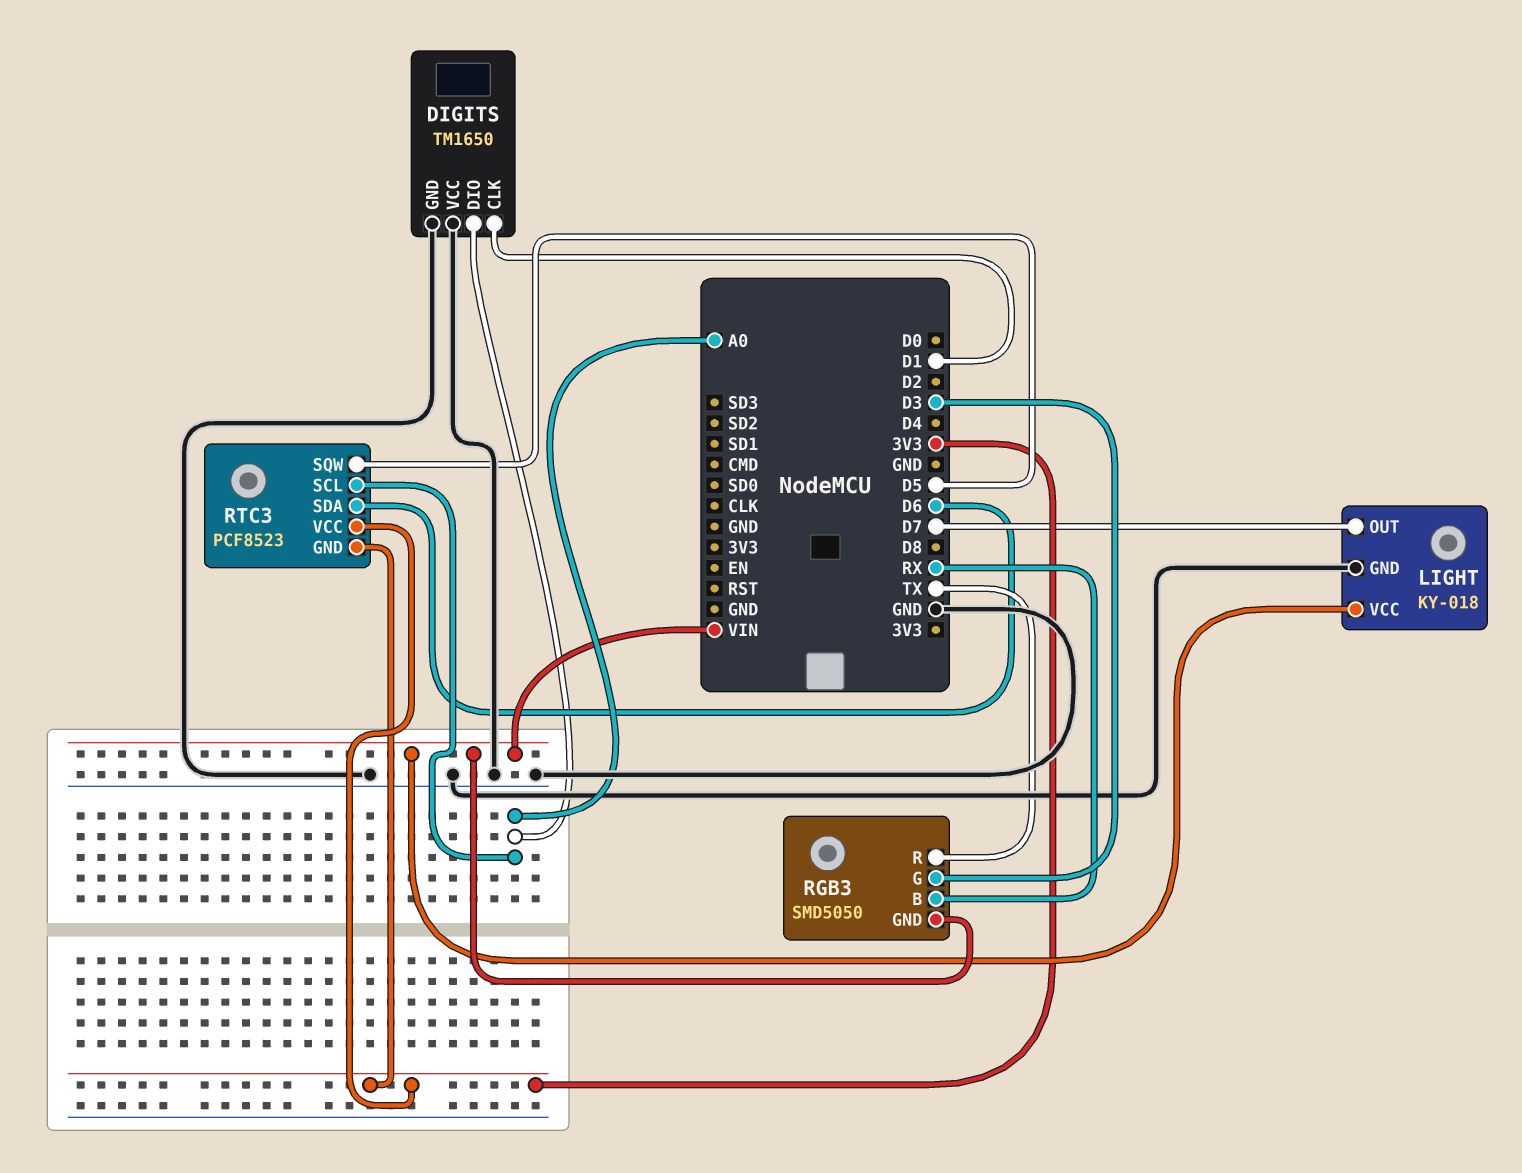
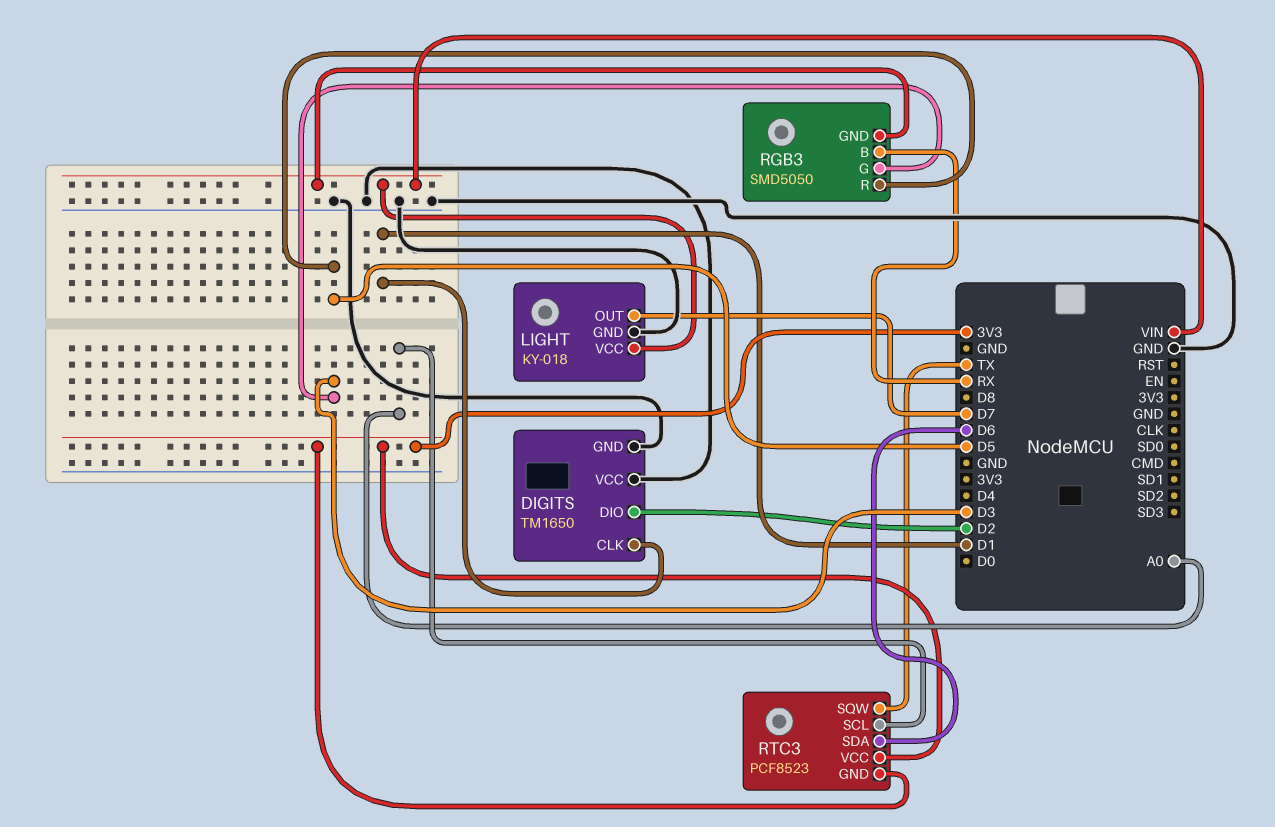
DIGITS pin DIO: A0 -> D2
RGB3 pin R: TX -> D5
RTC3 pin SQW: D5 -> TX

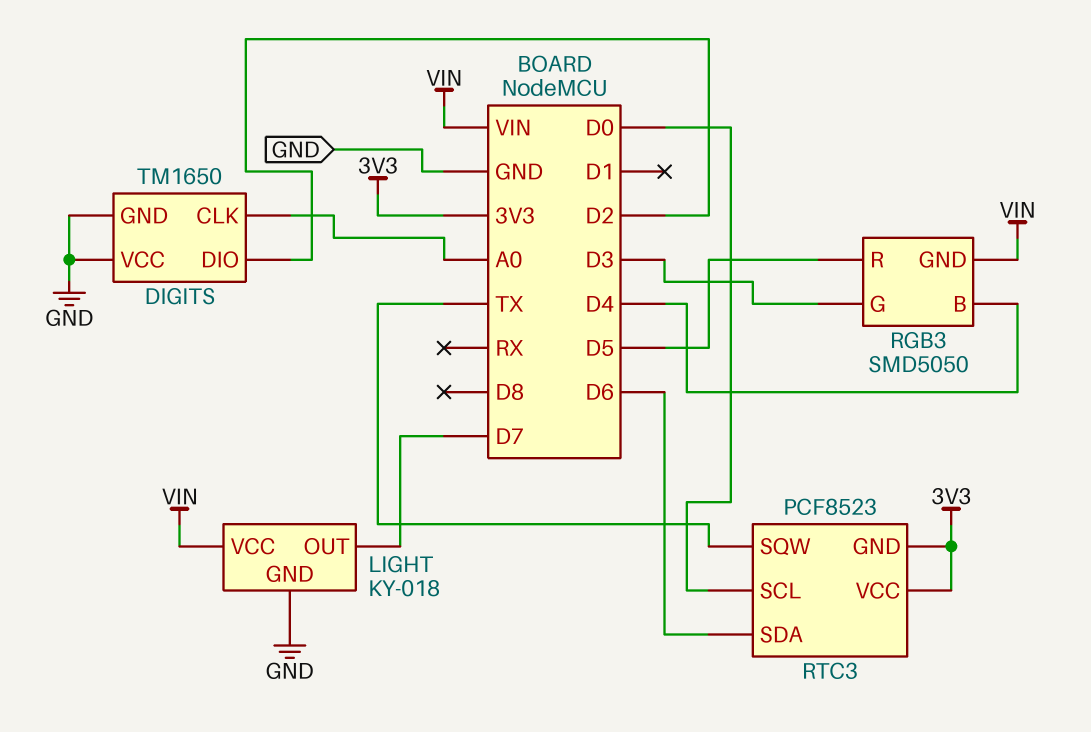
DIGITS pin CLK: D1 -> A0
RGB3 pin B: RX -> D4
RTC3 pin SCL: A0 -> D0

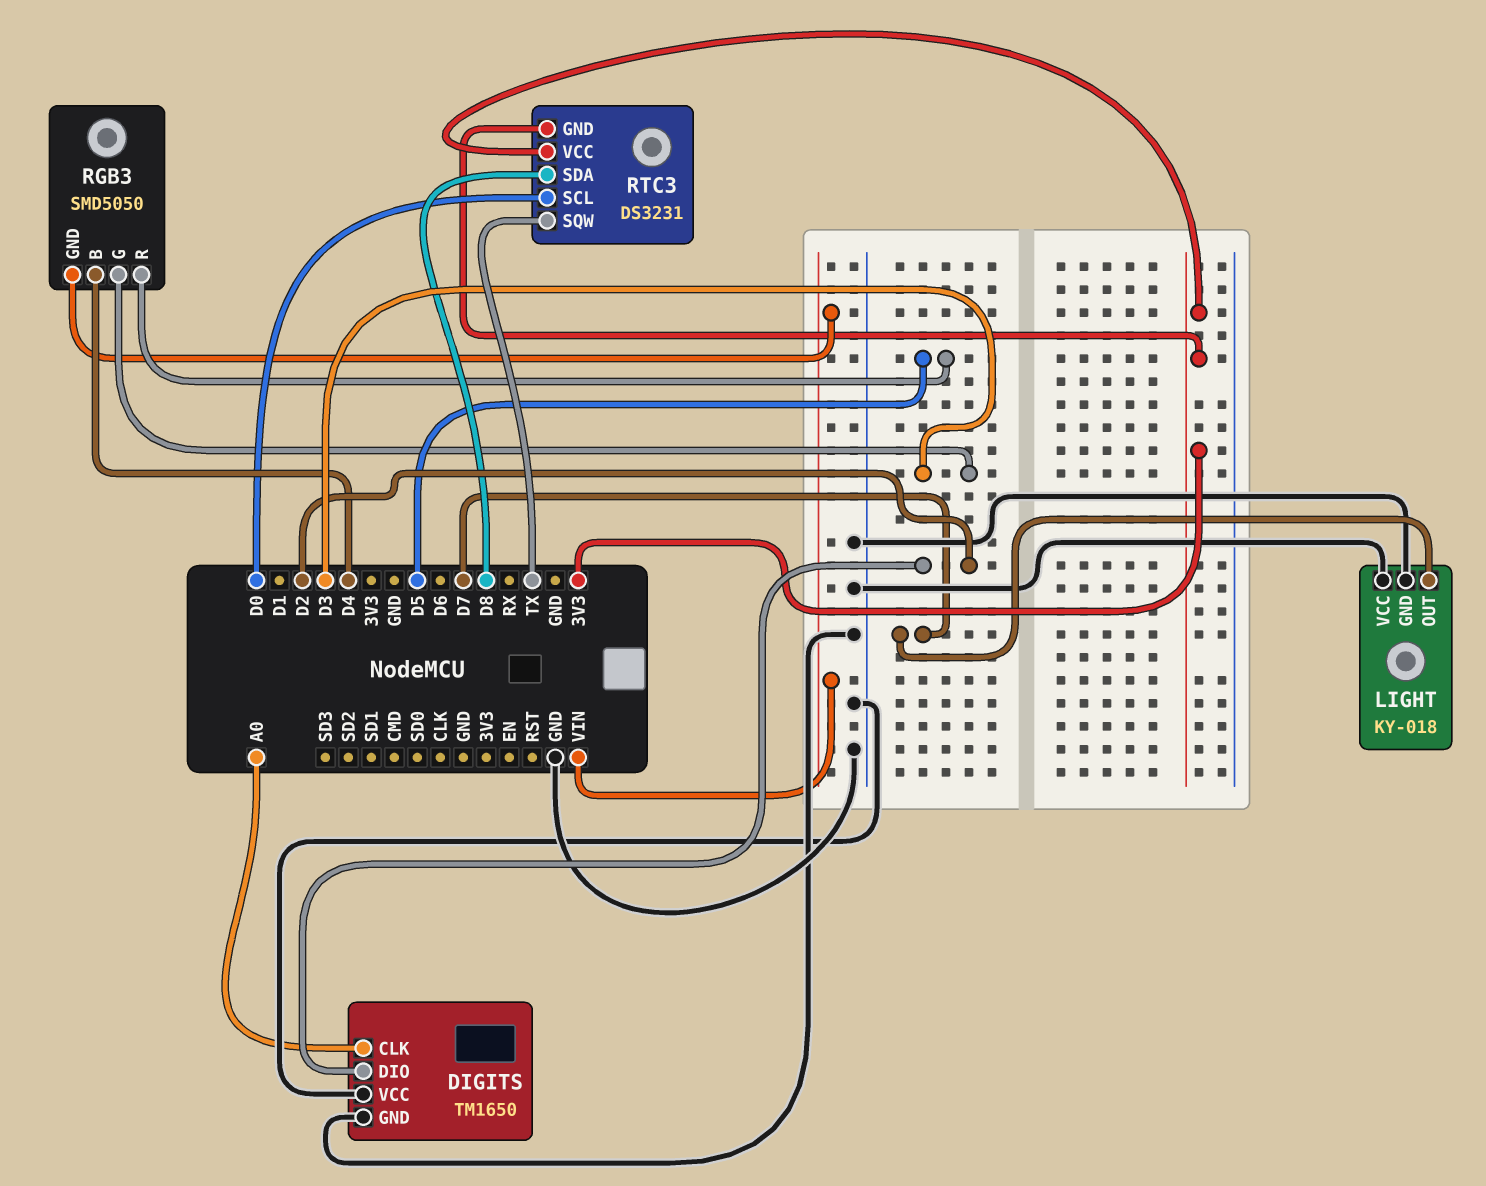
LIGHT pin VCC: VIN -> GND
RTC3: PCF8523 -> DS3231
RTC3 pin SDA: D6 -> D8

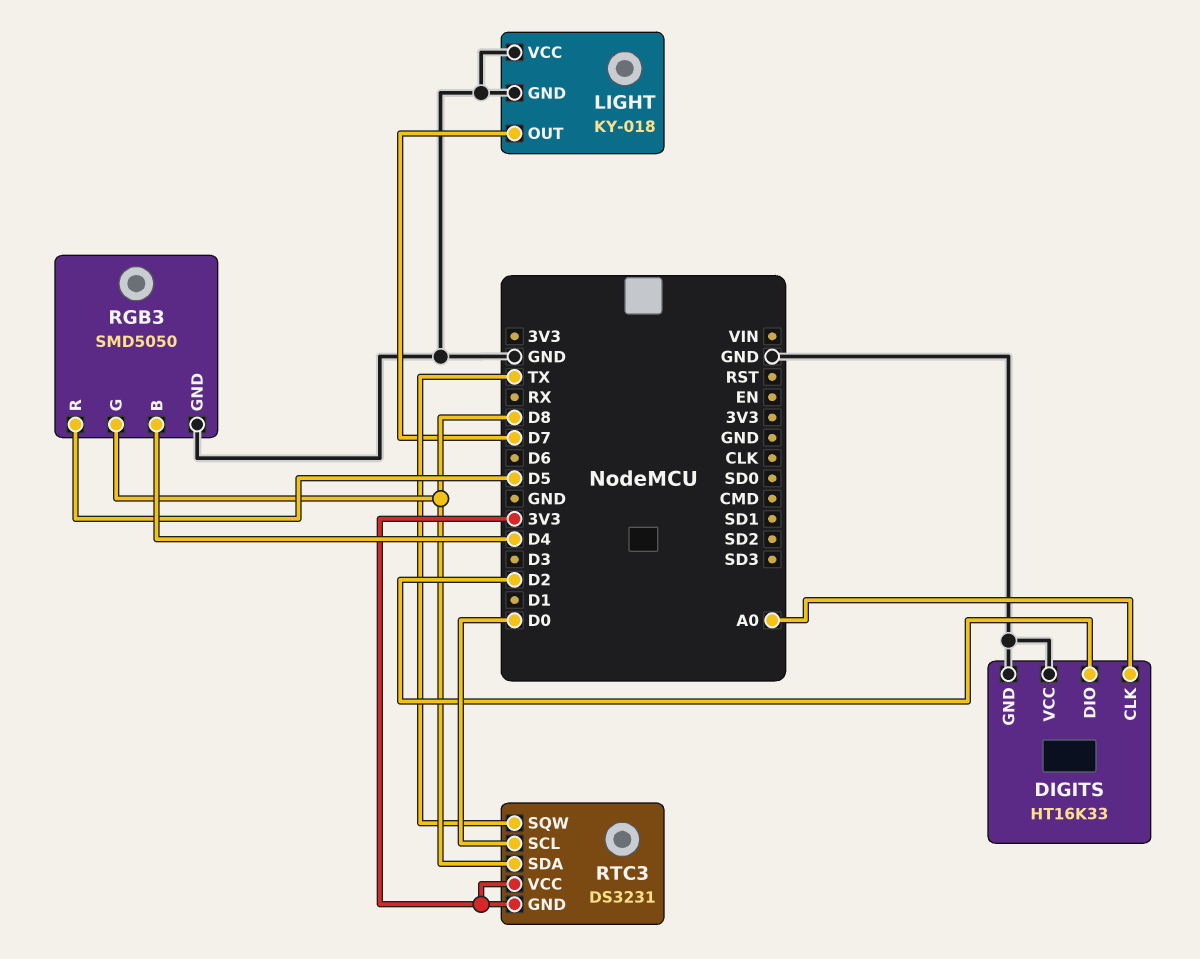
DIGITS: TM1650 -> HT16K33
RGB3 pin G: D3 -> D8
RGB3 pin GND: VIN -> GND

